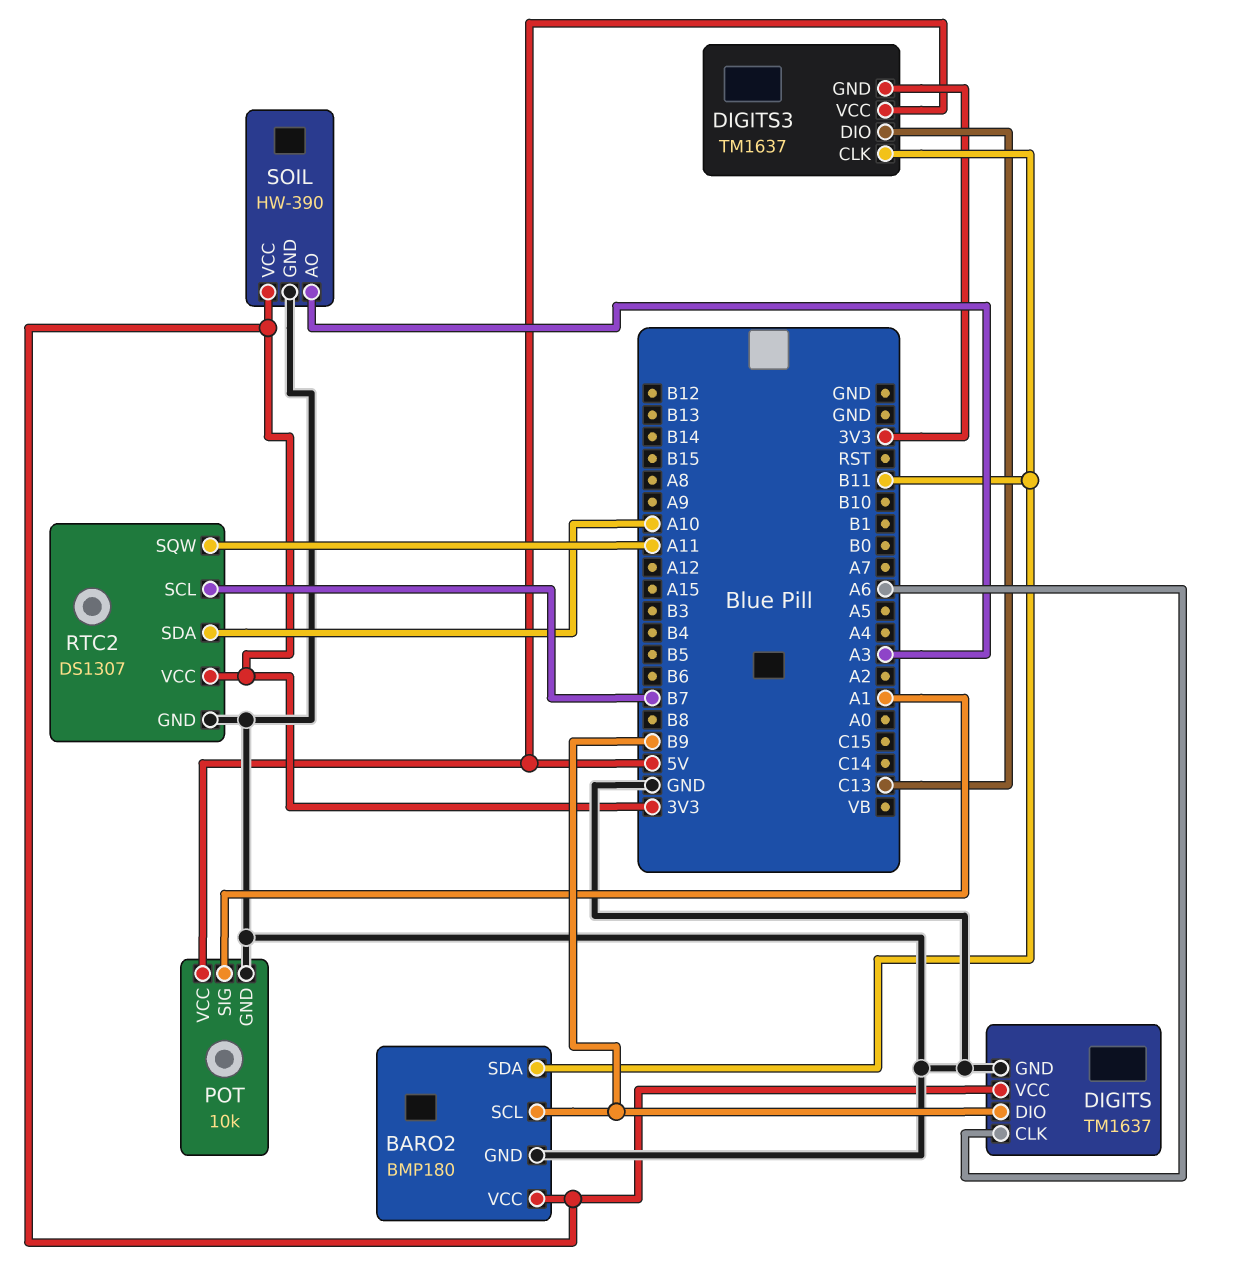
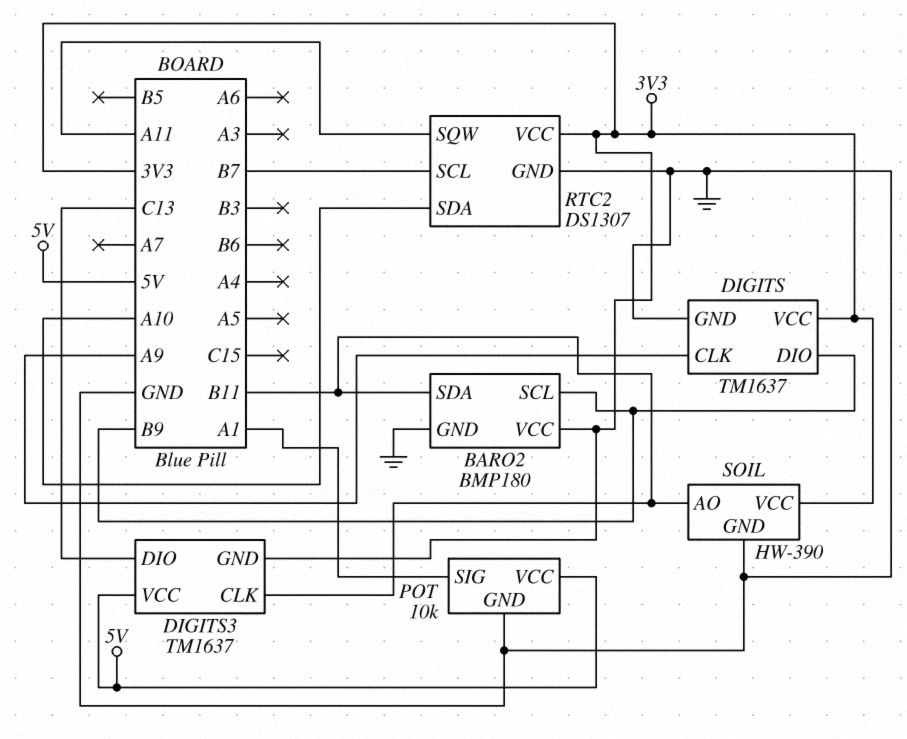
DIGITS pin CLK: A6 -> A9
SOIL pin AO: A3 -> B11

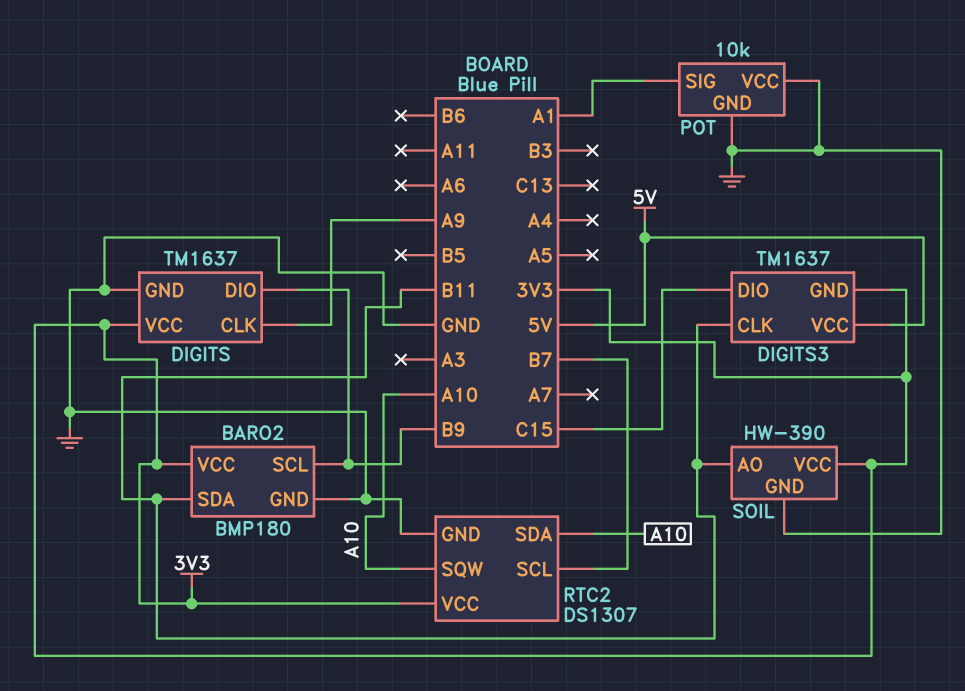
DIGITS3 pin DIO: C13 -> C15
POT pin VCC: 5V -> GND
RTC2 pin SQW: A11 -> A10

